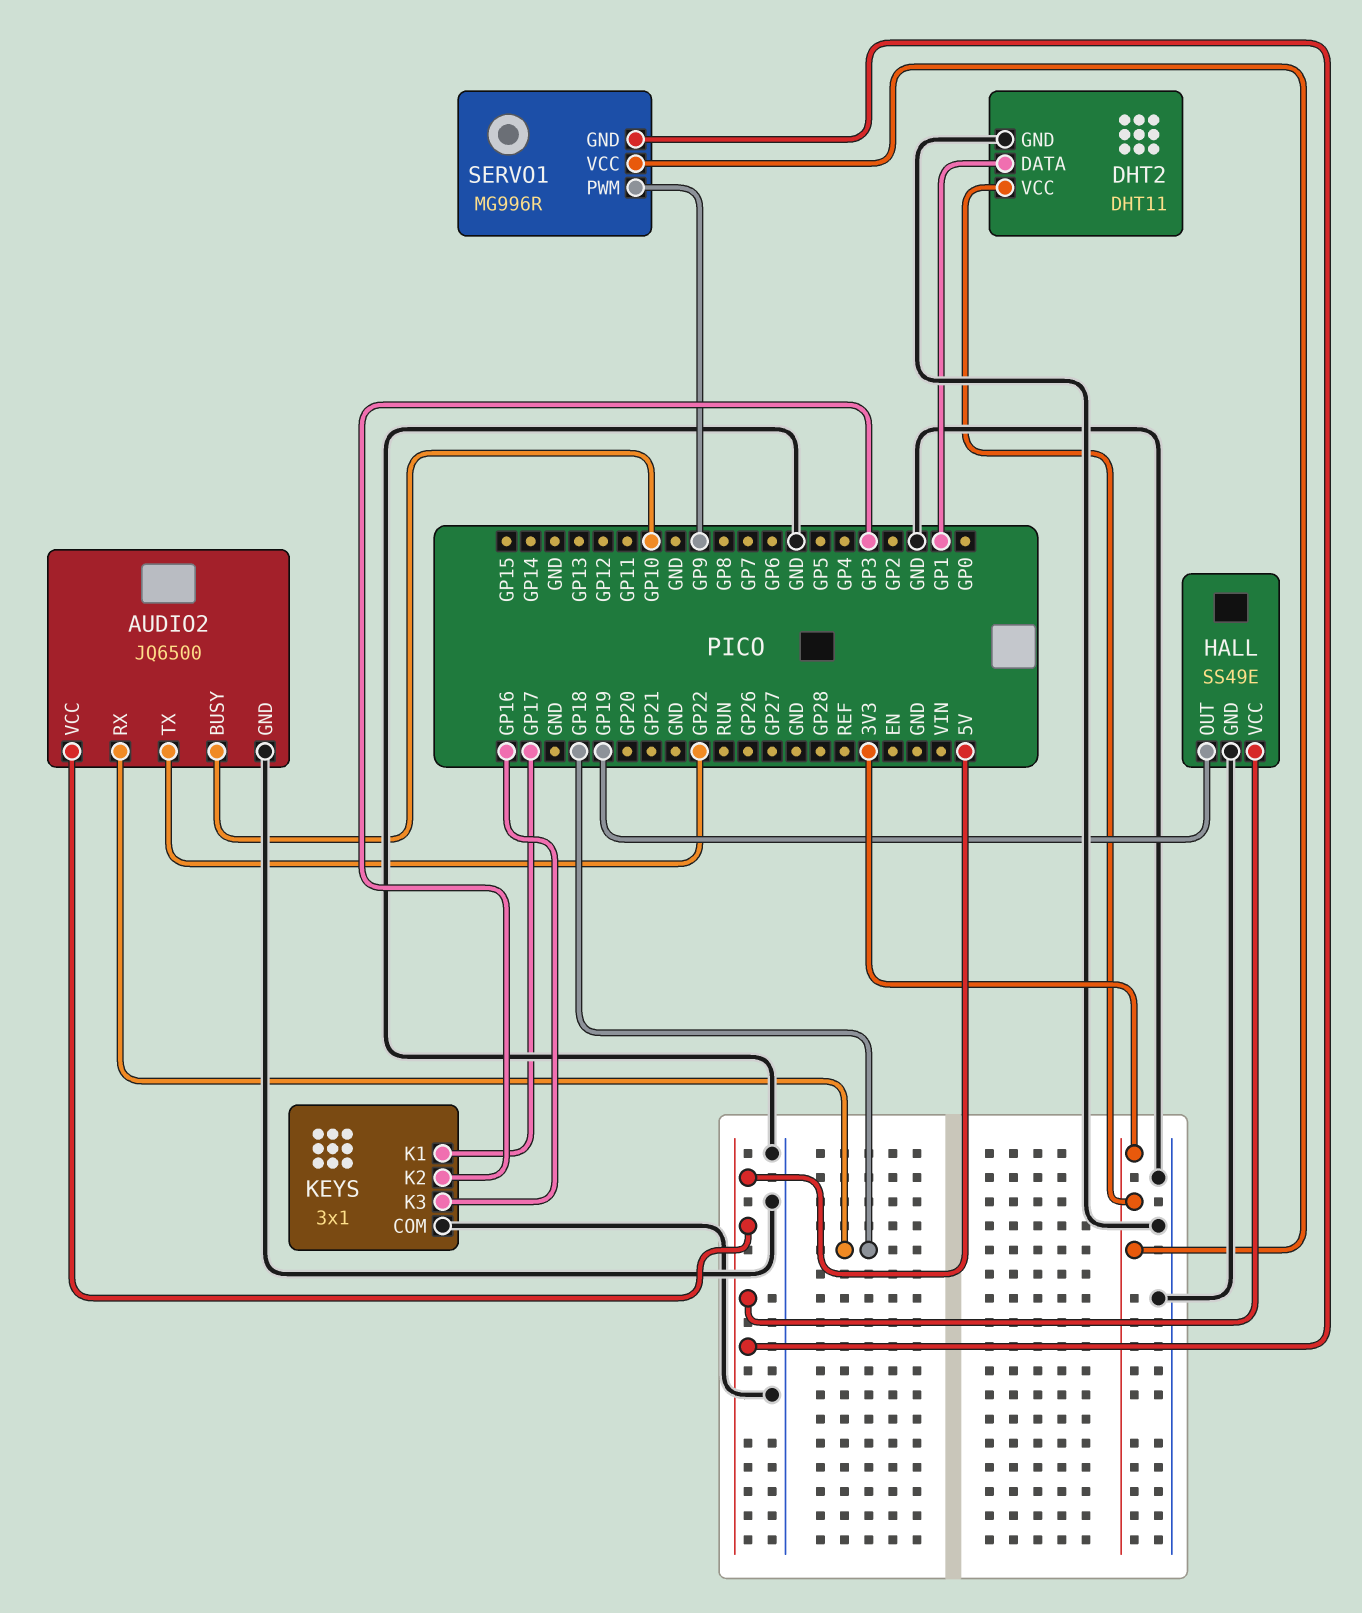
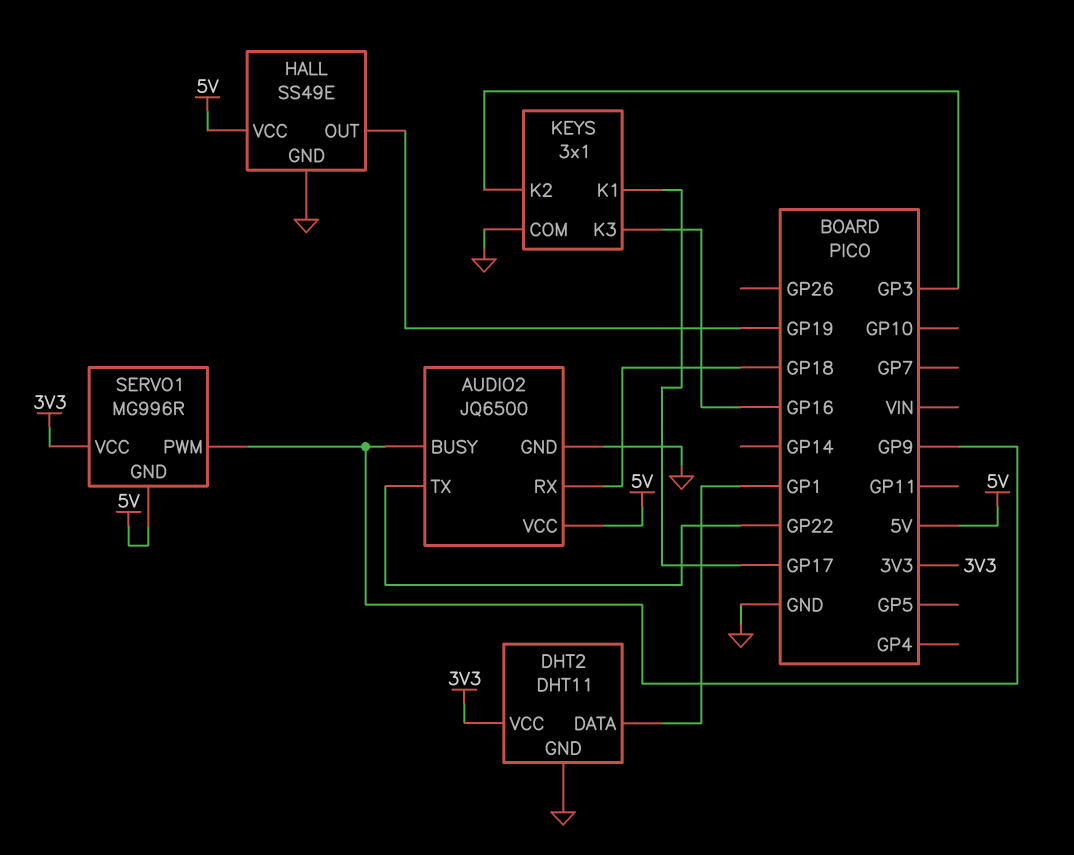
AUDIO2 pin BUSY: GP10 -> GP9

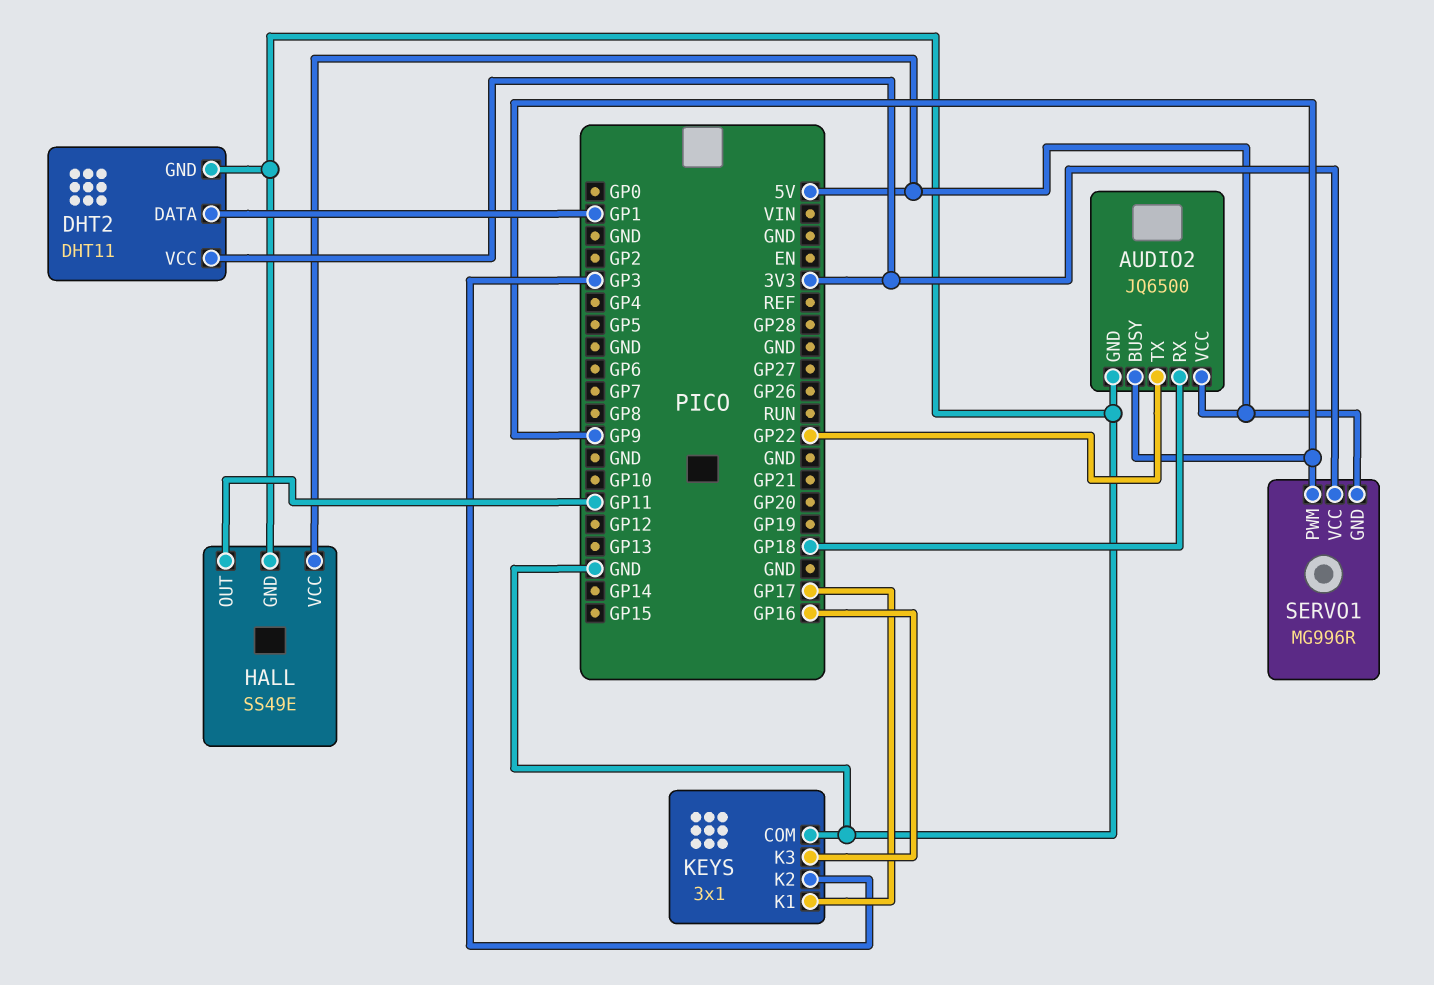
HALL pin OUT: GP19 -> GP11

